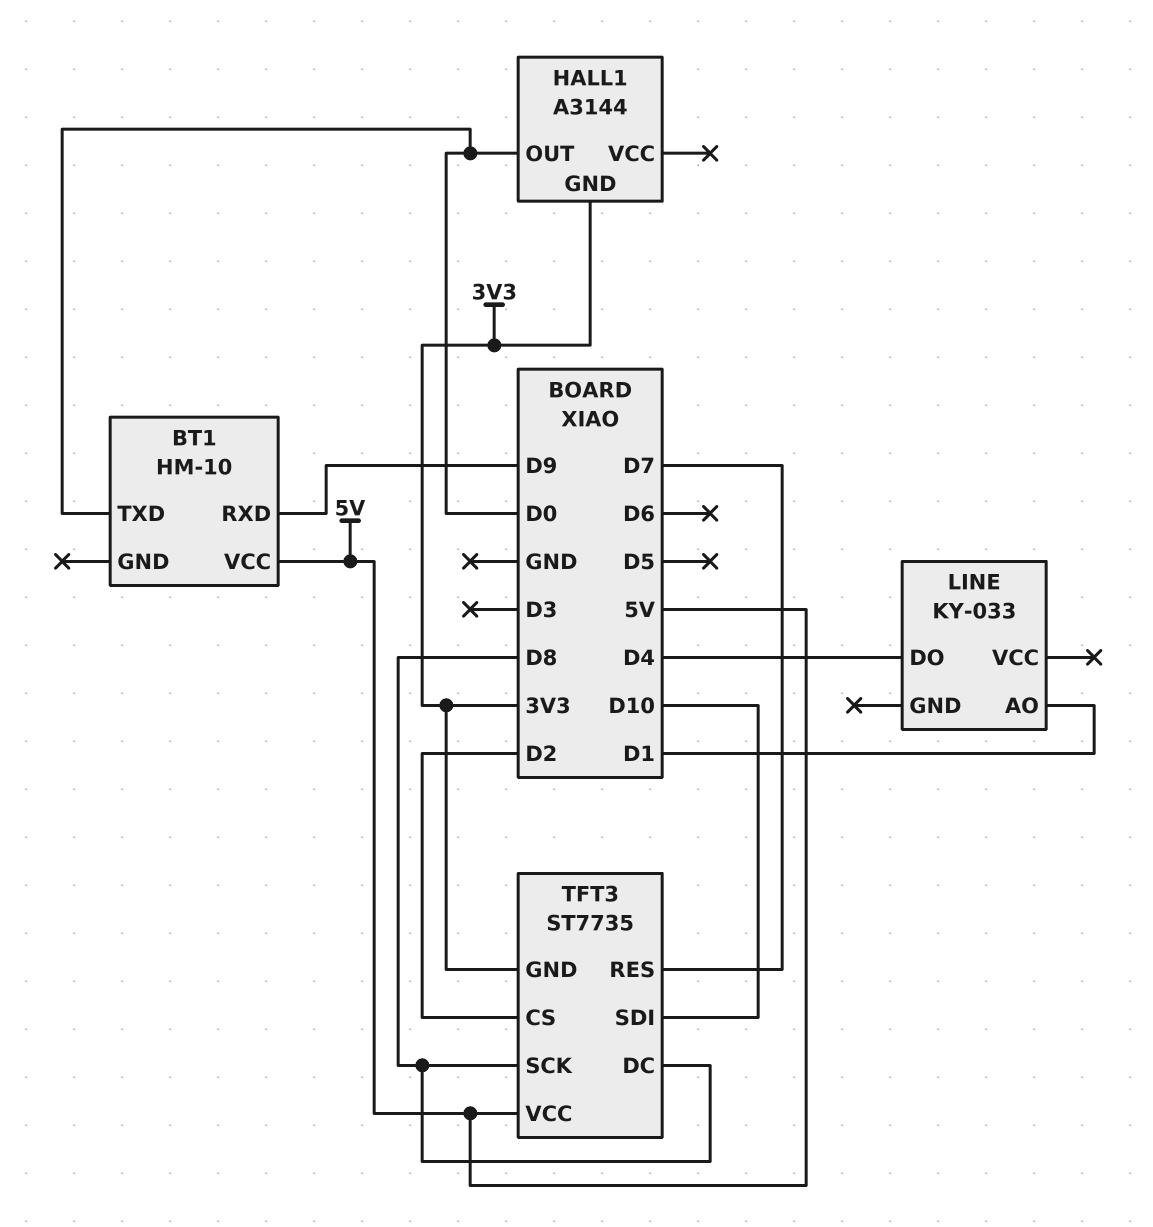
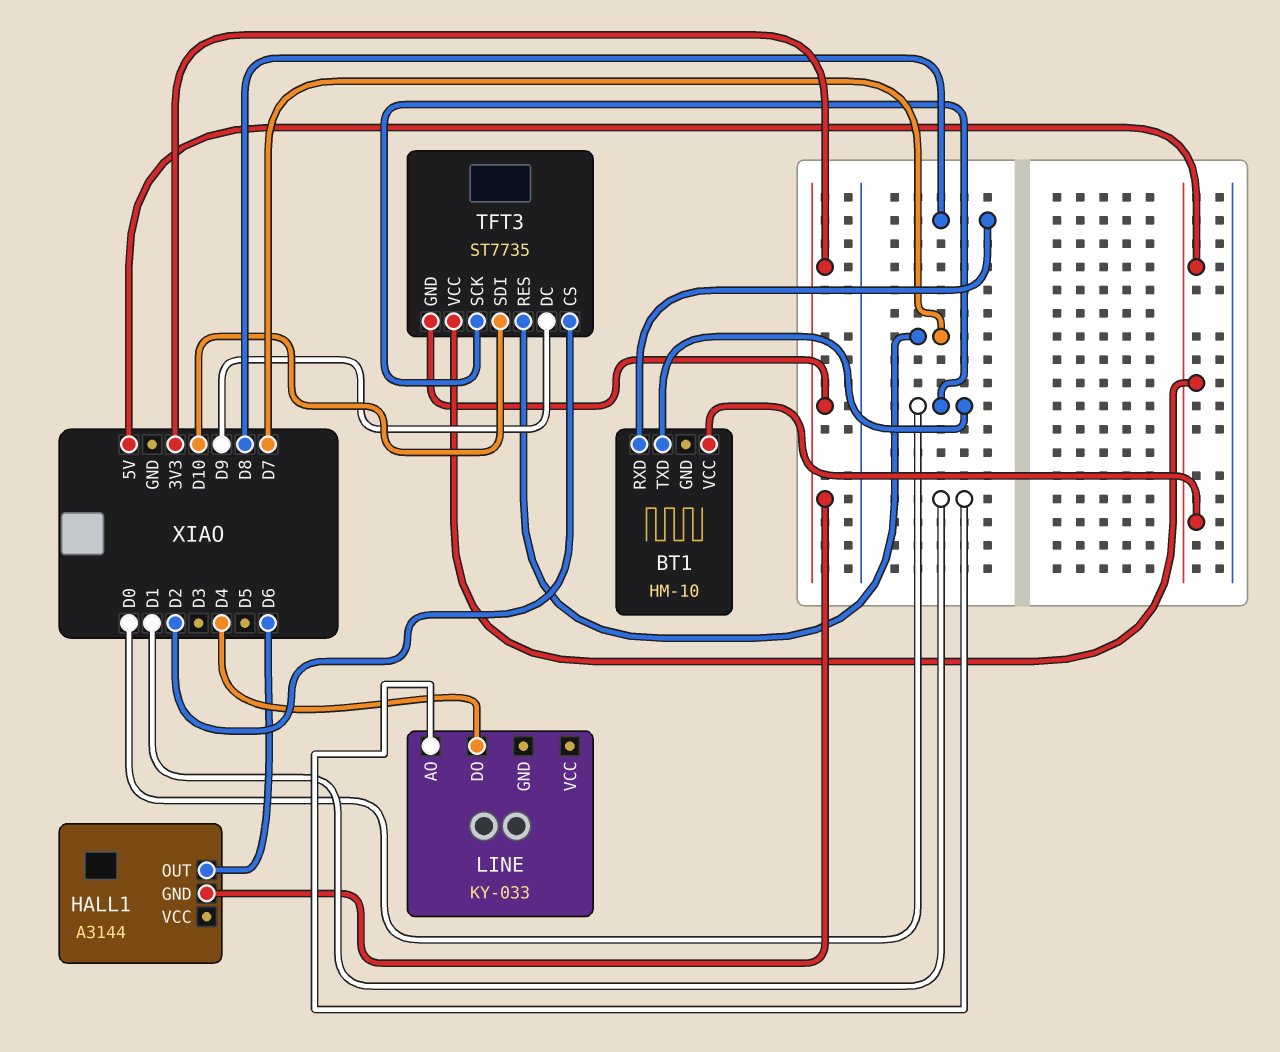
BT1 pin RXD: D9 -> D8
HALL1 pin OUT: D0 -> D6
TFT3 pin DC: D8 -> D9
TFT3 pin SCK: D8 -> D0

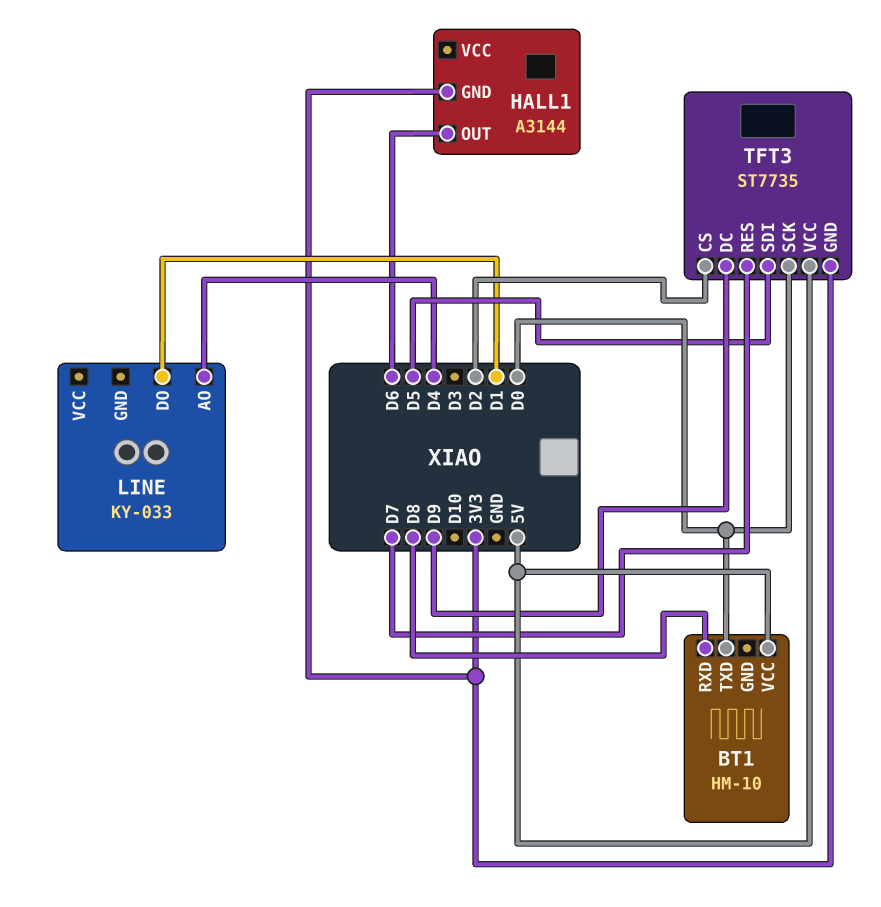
LINE pin AO: D1 -> D4
LINE pin DO: D4 -> D1
TFT3 pin SDI: D10 -> D5

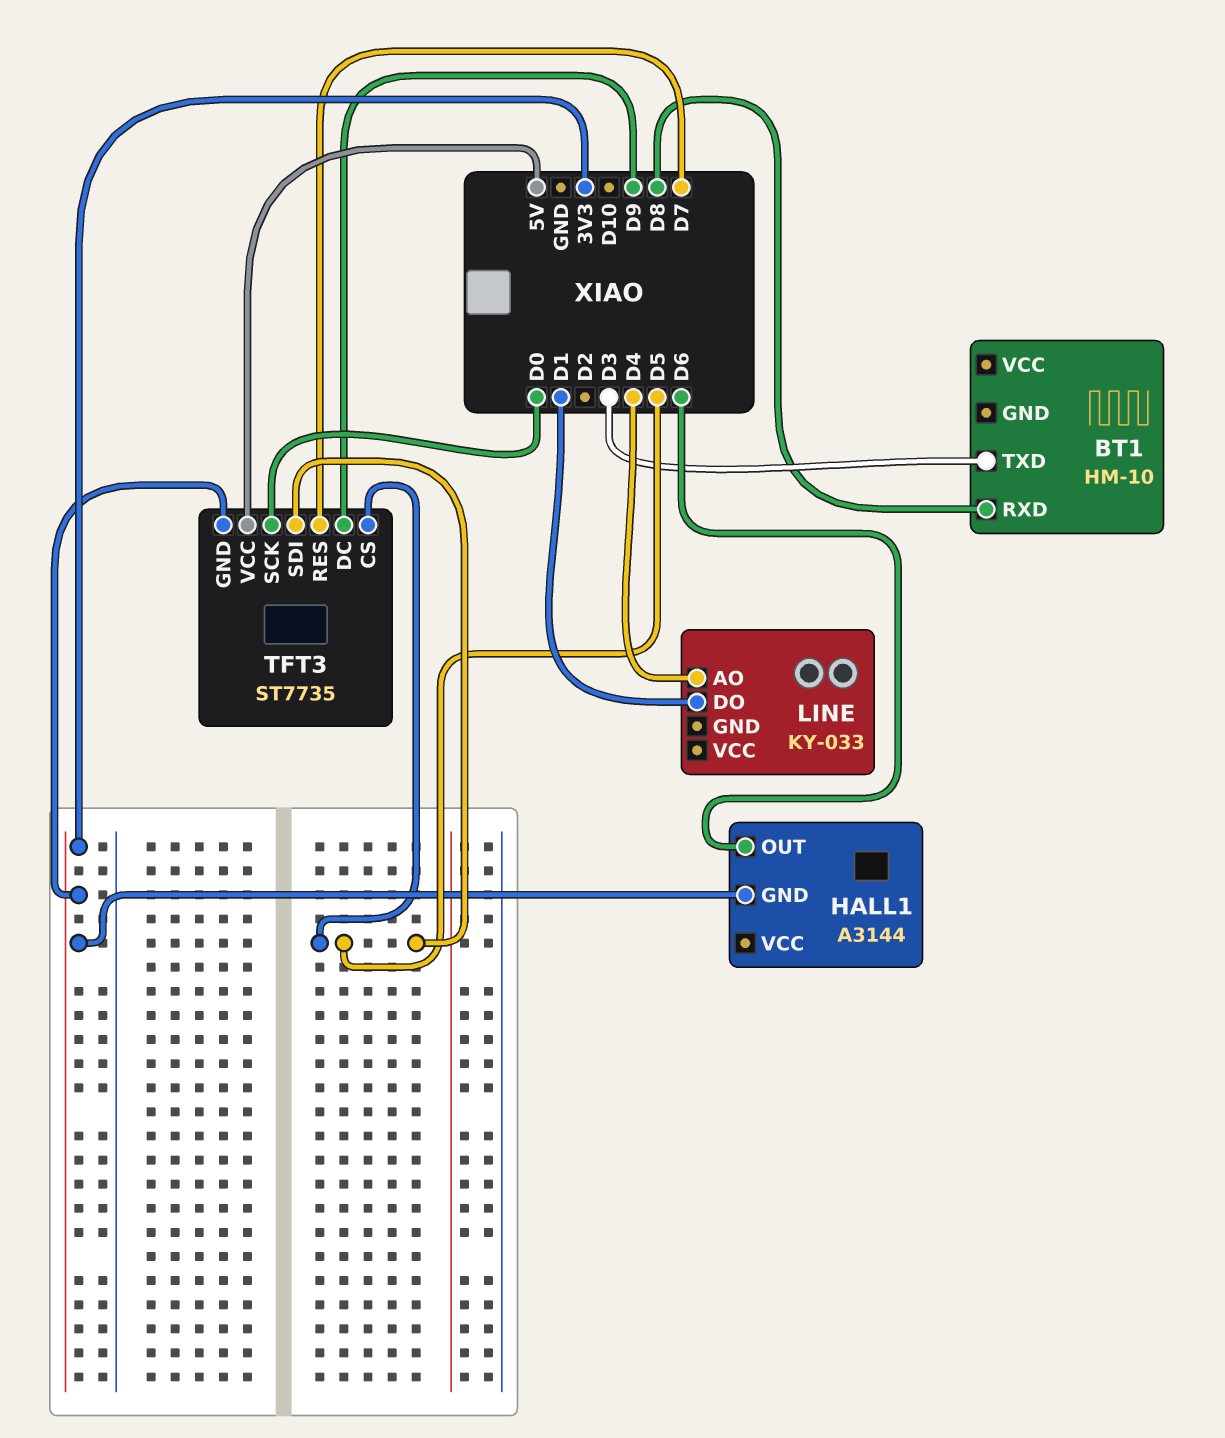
BT1 pin TXD: D0 -> D3
BT1 pin VCC: 5V -> none
TFT3 pin CS: D2 -> D5

